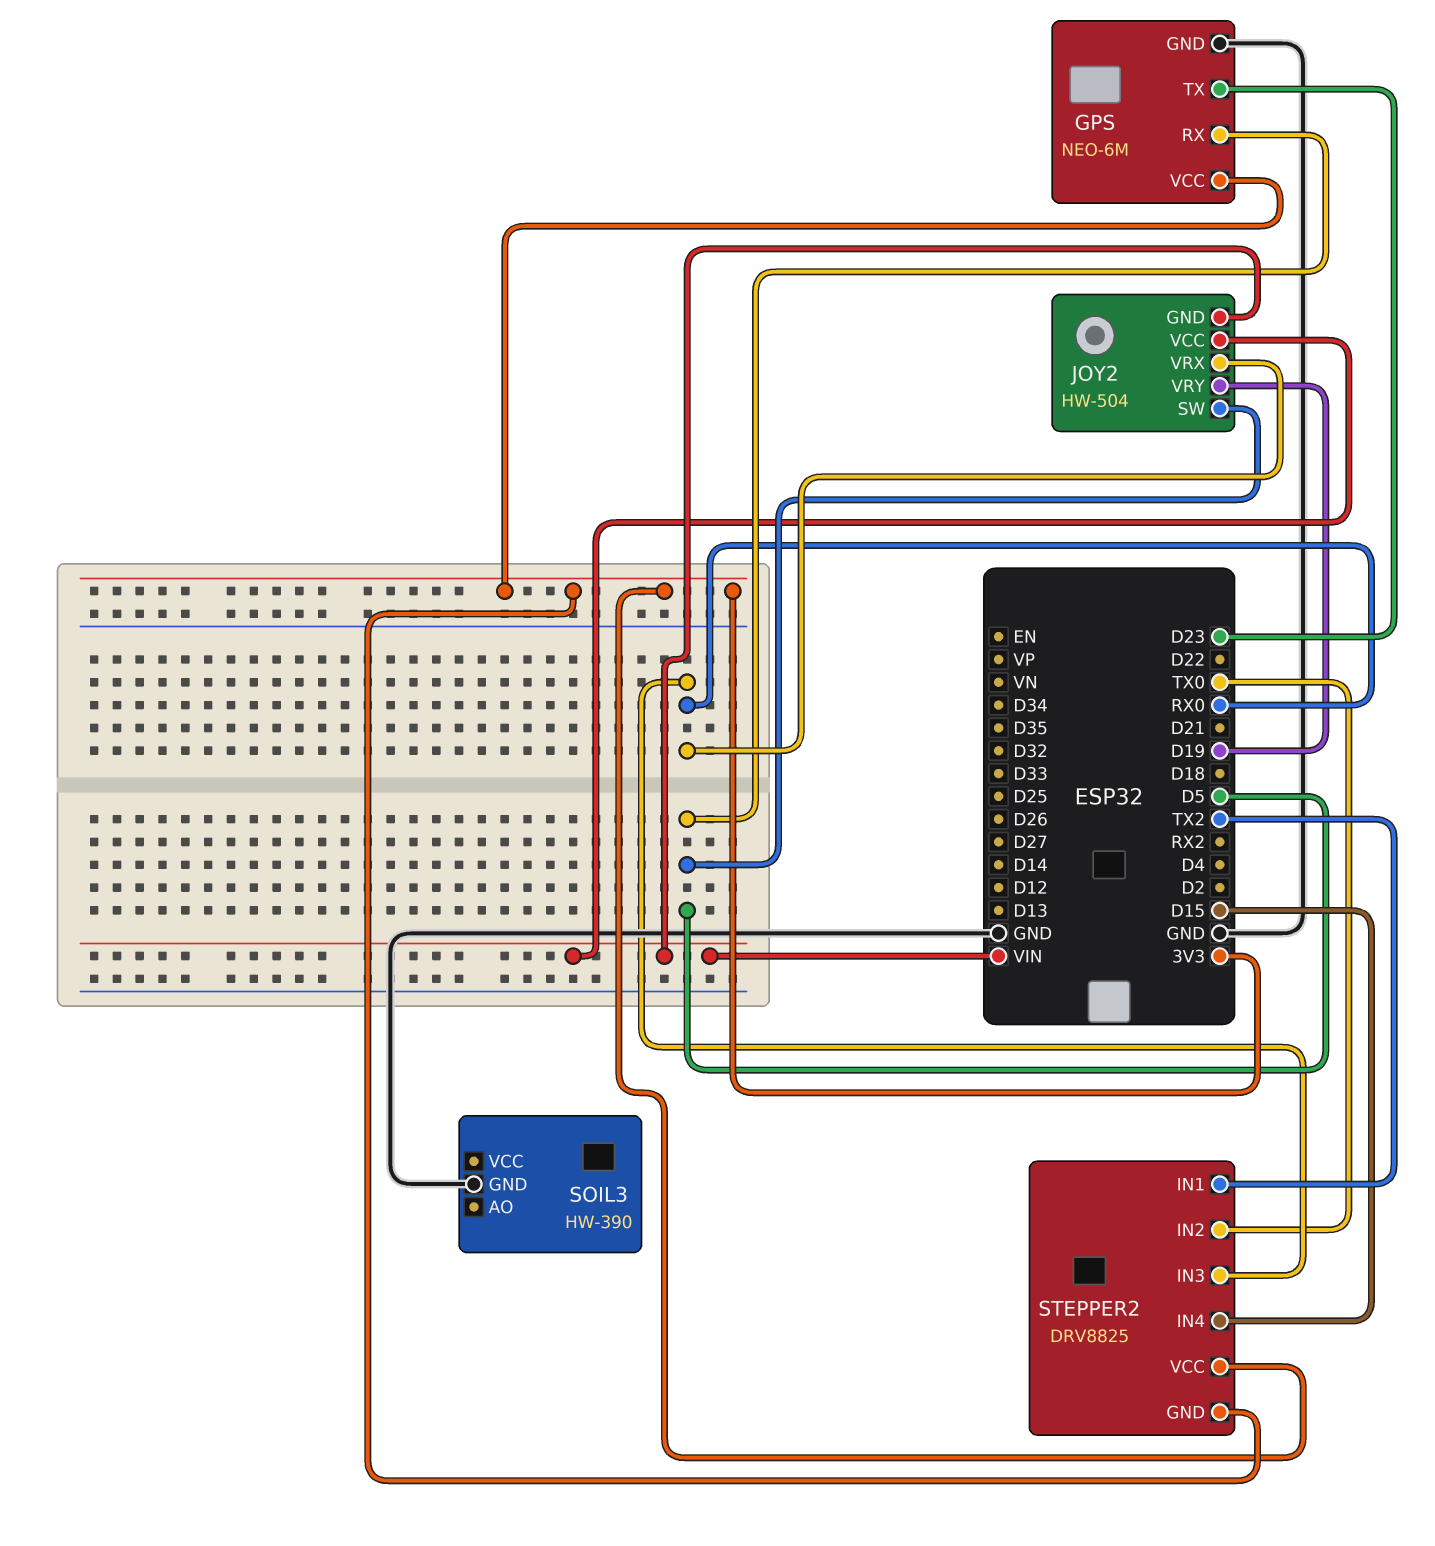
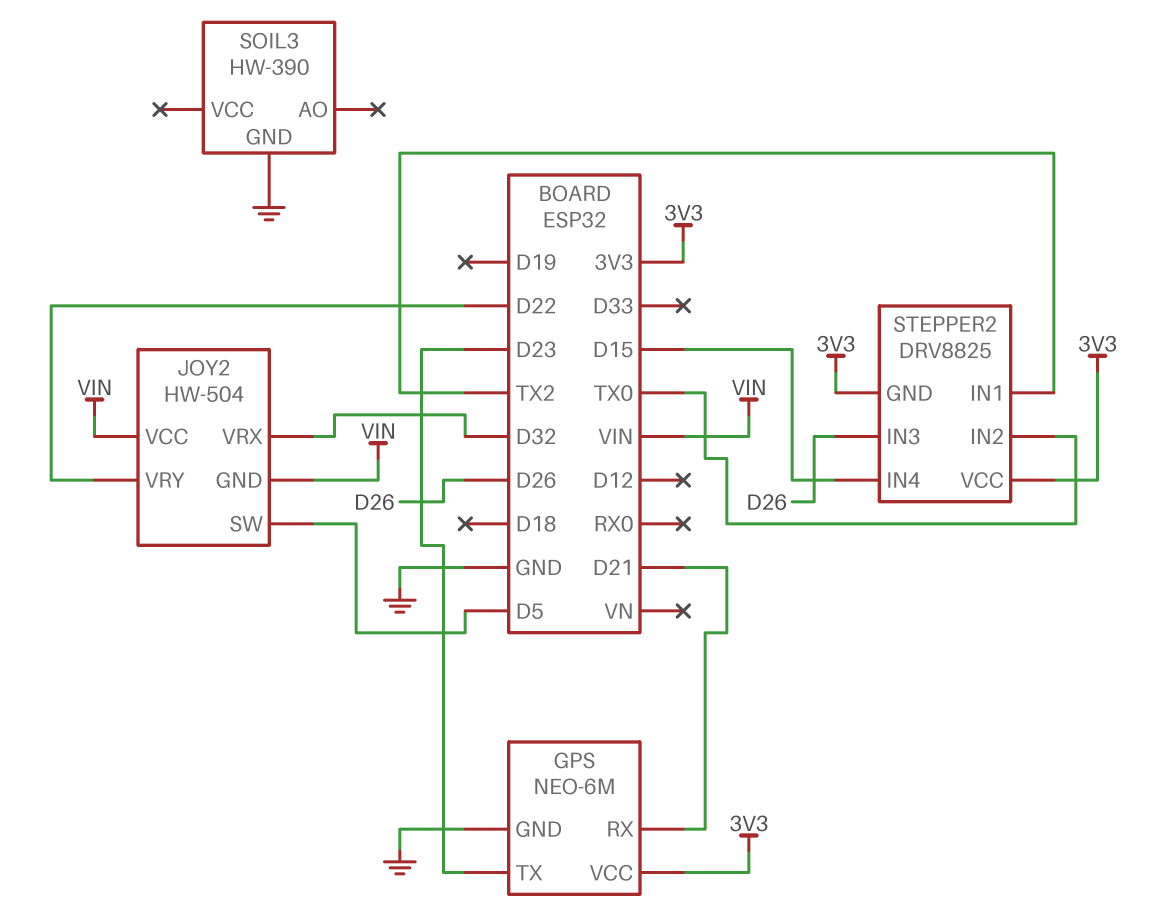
GPS pin RX: D5 -> D21
JOY2 pin VRX: RX0 -> D32
JOY2 pin VRY: D19 -> D22
STEPPER2 pin IN3: RX0 -> D26

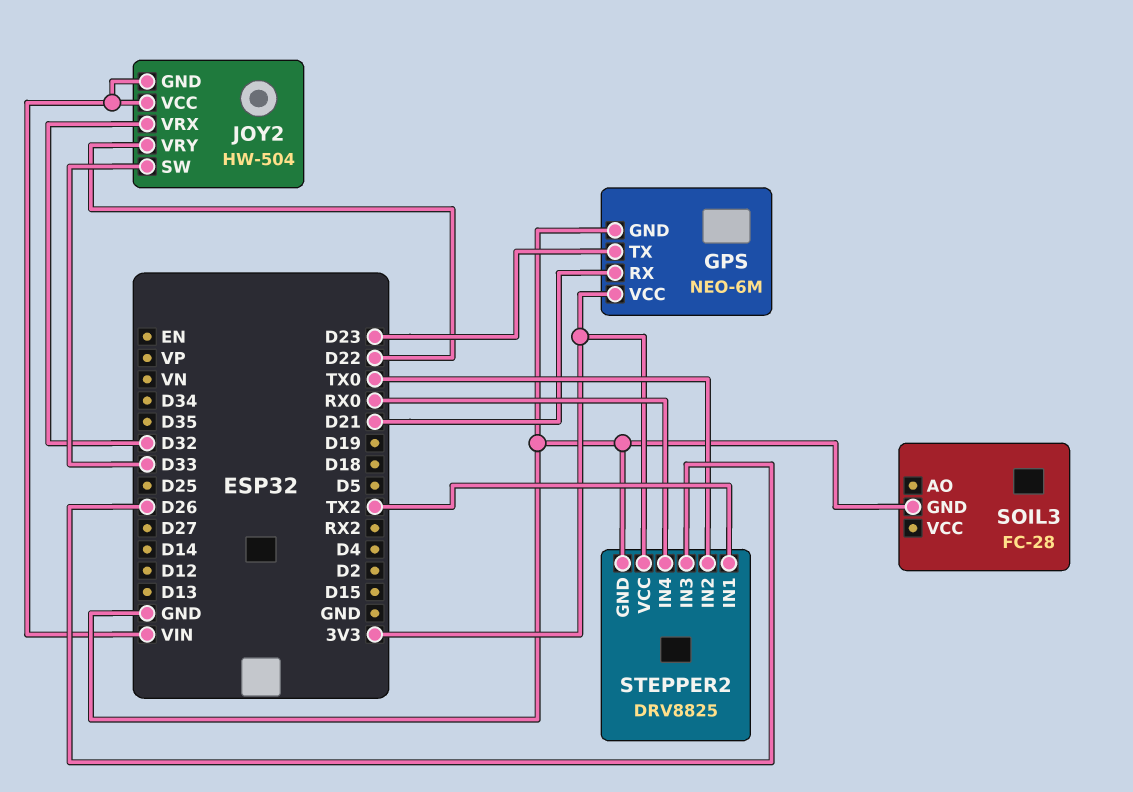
JOY2 pin SW: D5 -> D33
SOIL3: HW-390 -> FC-28
STEPPER2 pin GND: 3V3 -> GND
STEPPER2 pin IN4: D15 -> RX0

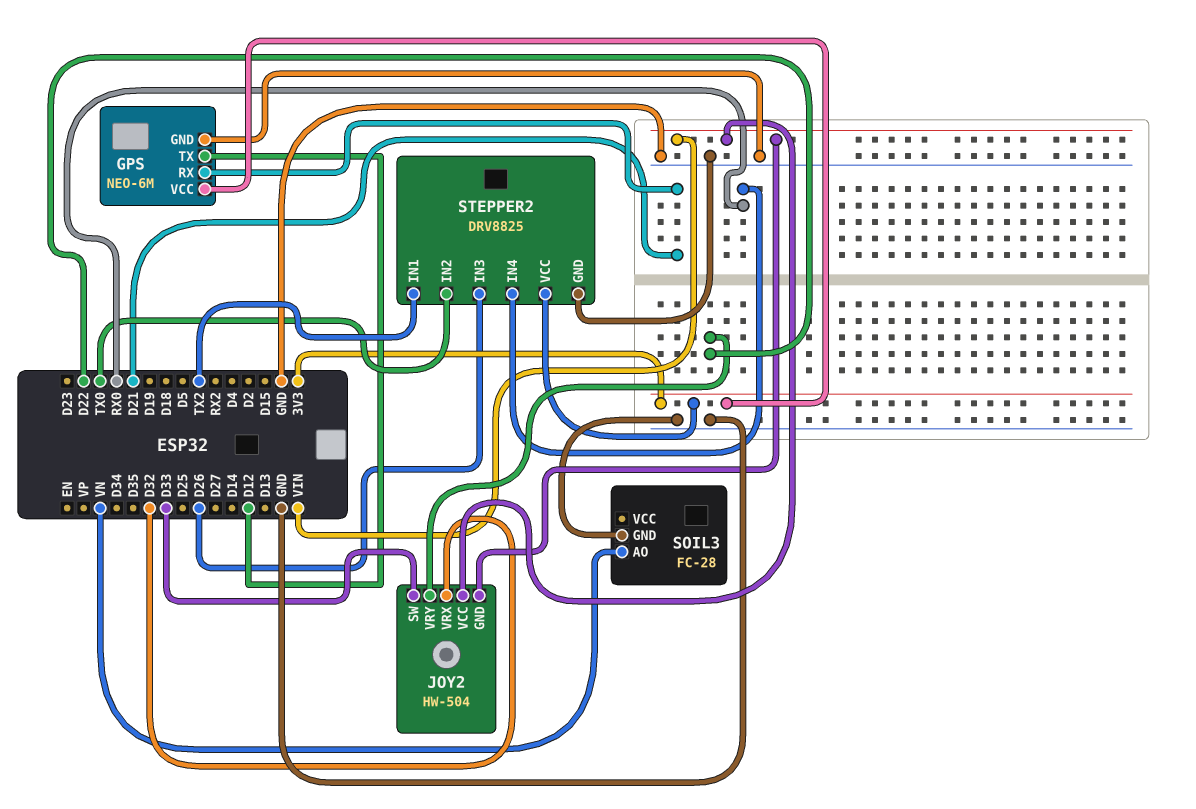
GPS pin TX: D23 -> D12
SOIL3 pin AO: none -> VN

